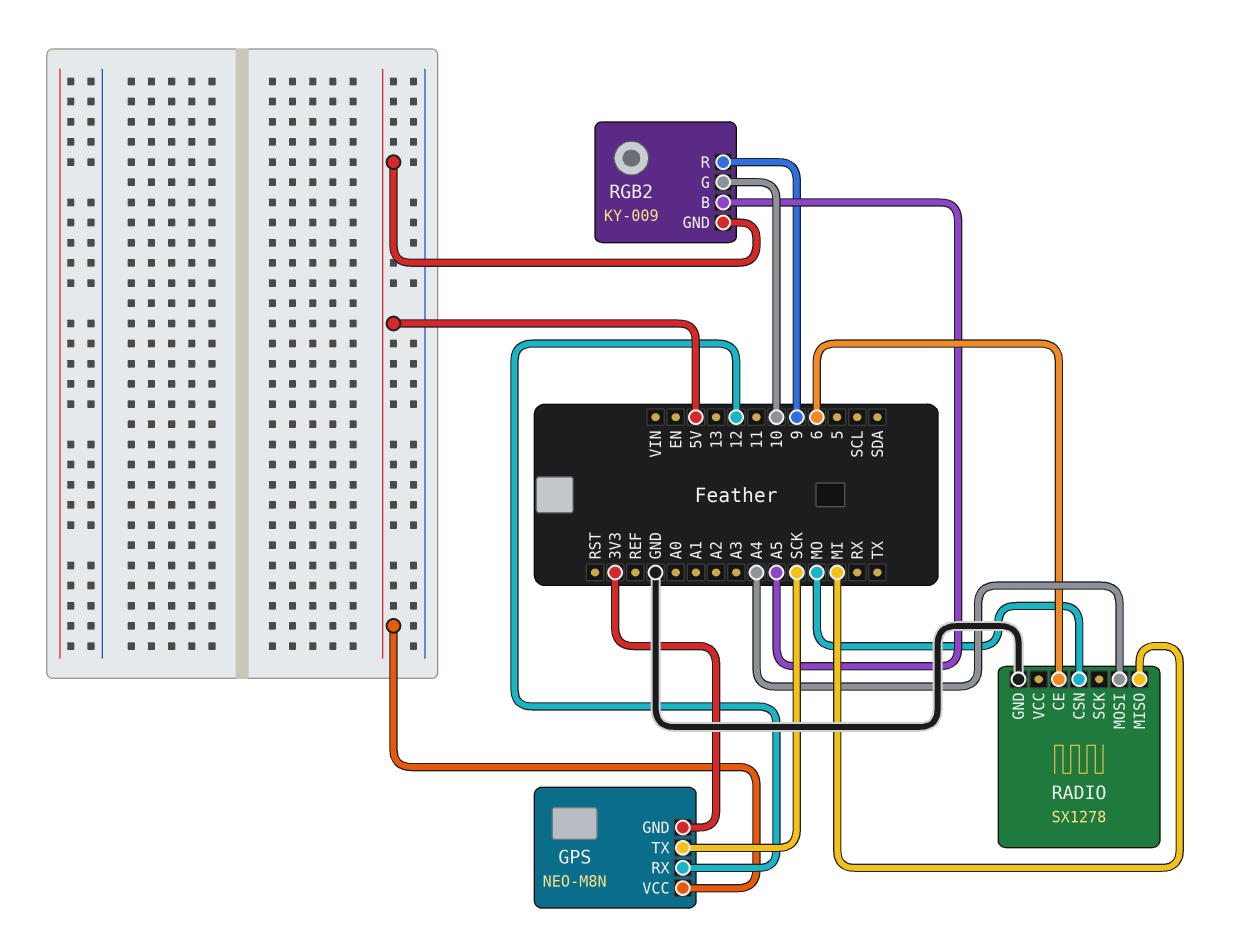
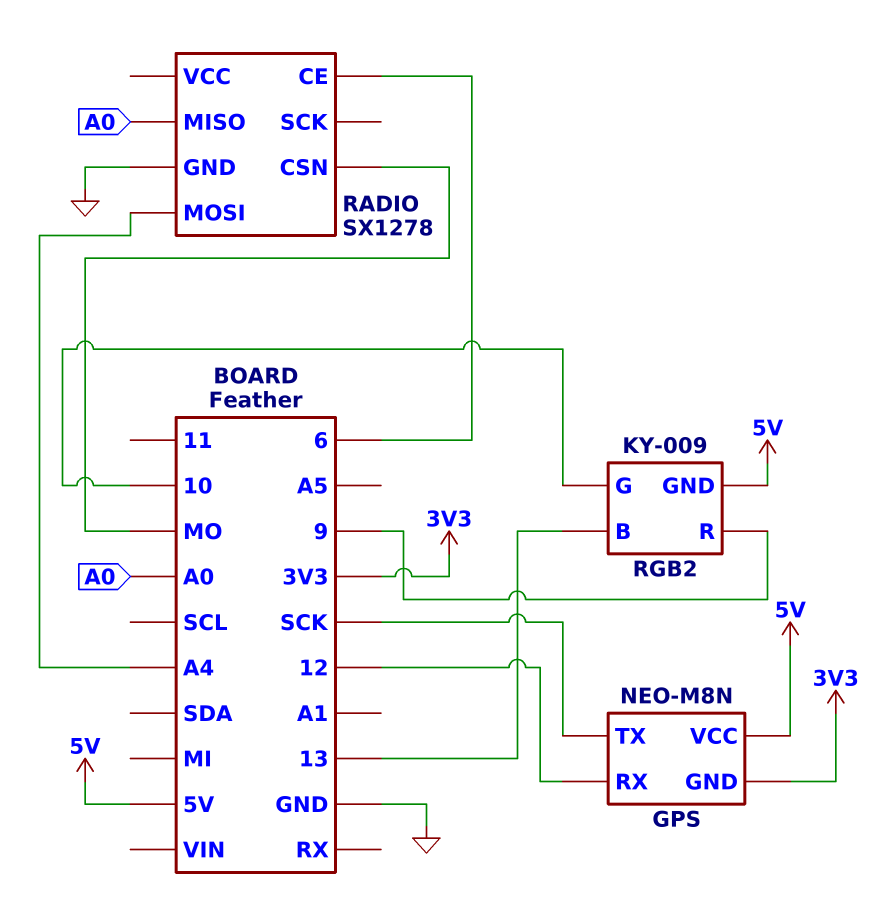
RADIO pin MISO: MI -> A0
RGB2 pin B: A5 -> 13

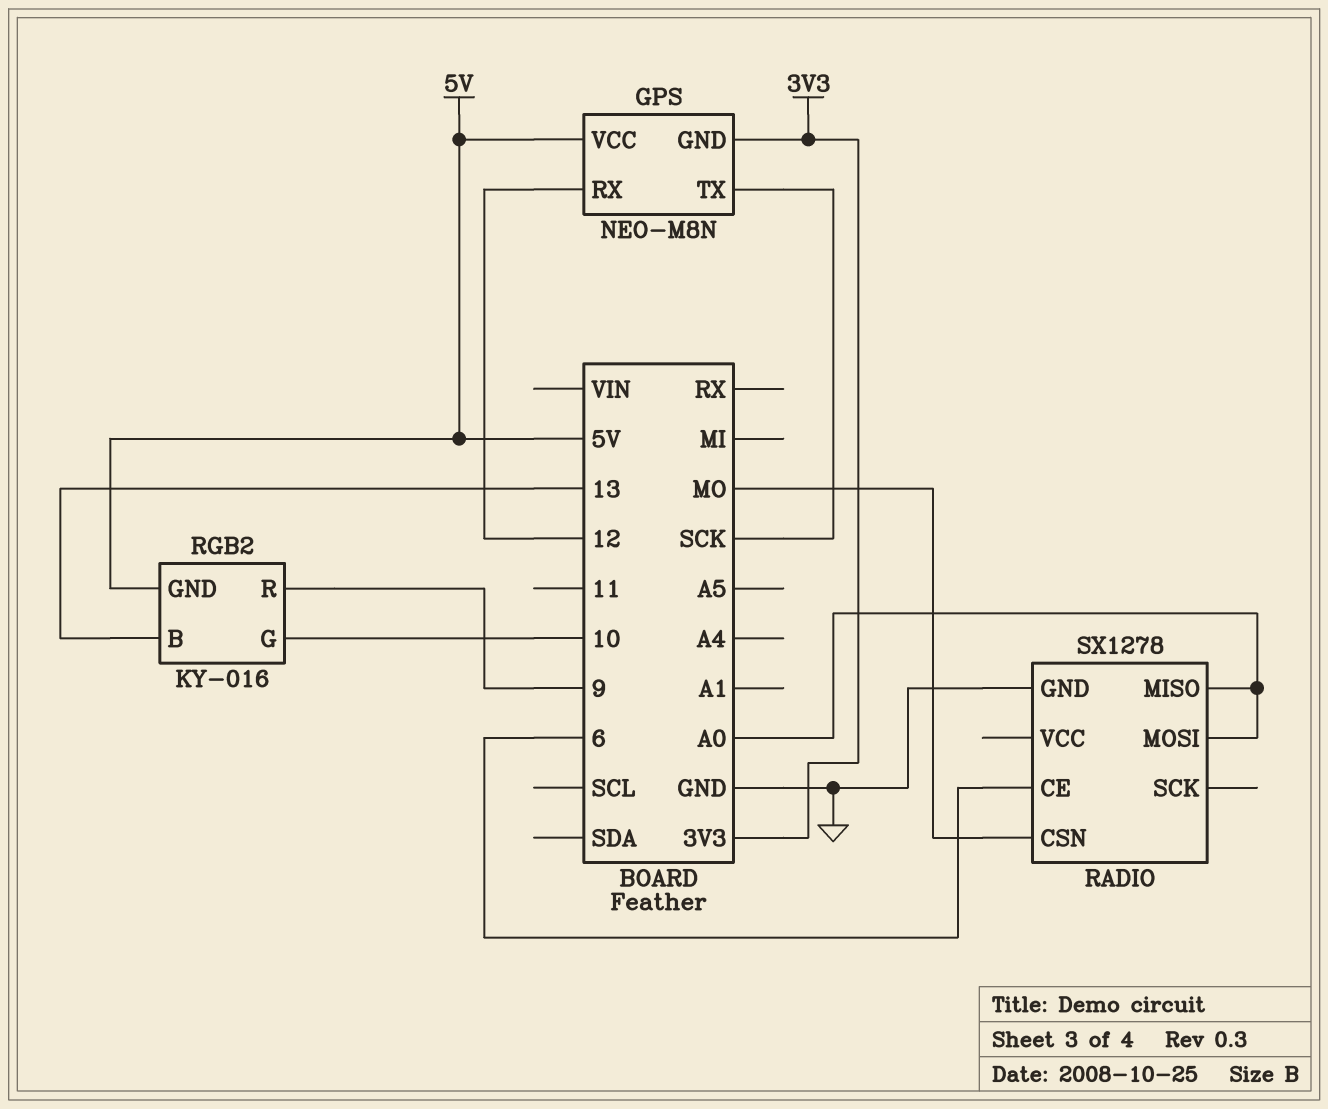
RADIO pin MOSI: A4 -> A0
RGB2: KY-009 -> KY-016

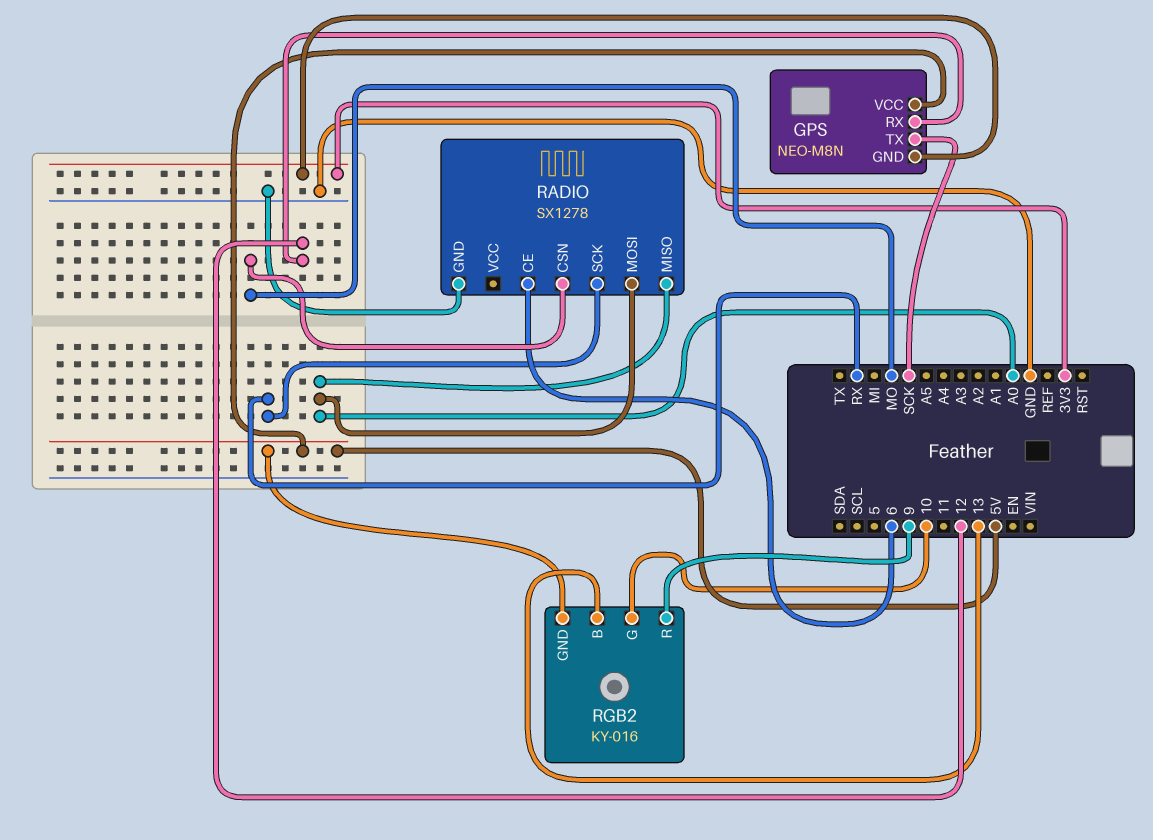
RADIO pin SCK: none -> RX

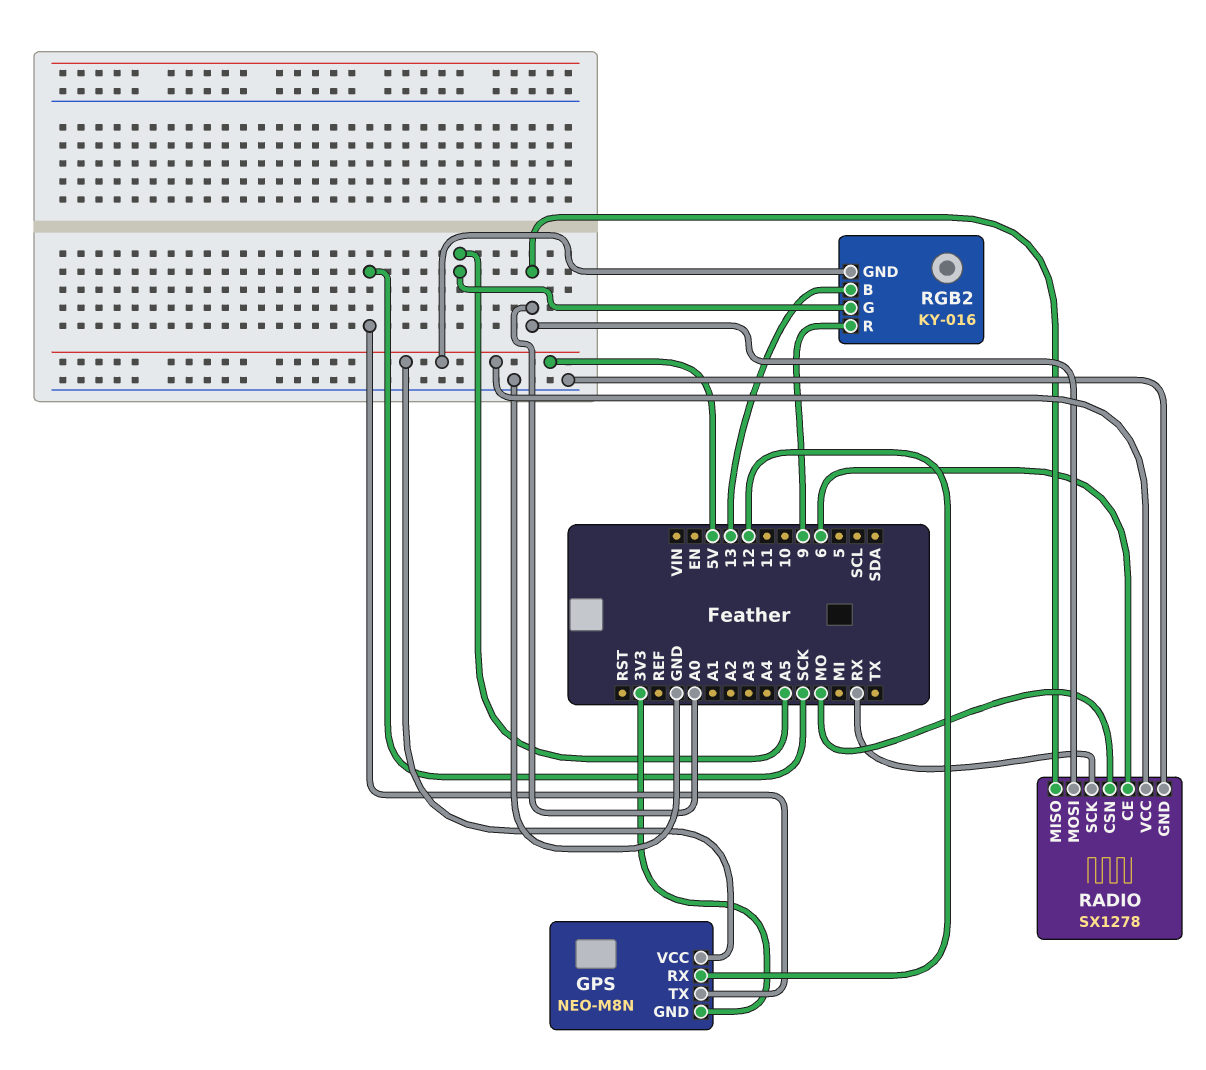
RADIO pin VCC: none -> 5V
RGB2 pin G: 10 -> A5

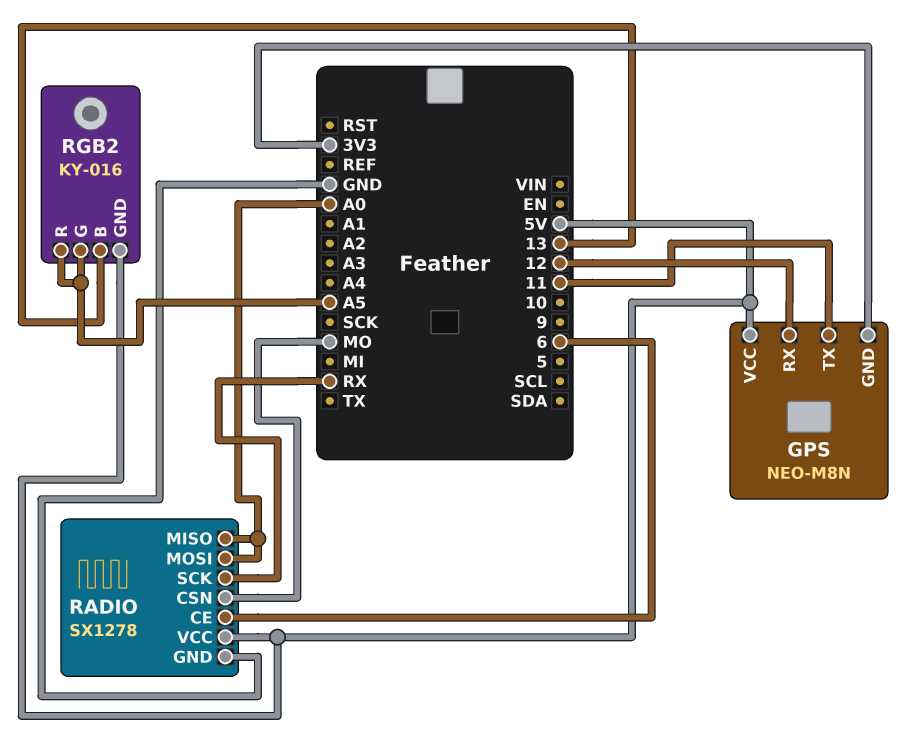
GPS pin TX: SCK -> 11
RGB2 pin R: 9 -> A5

